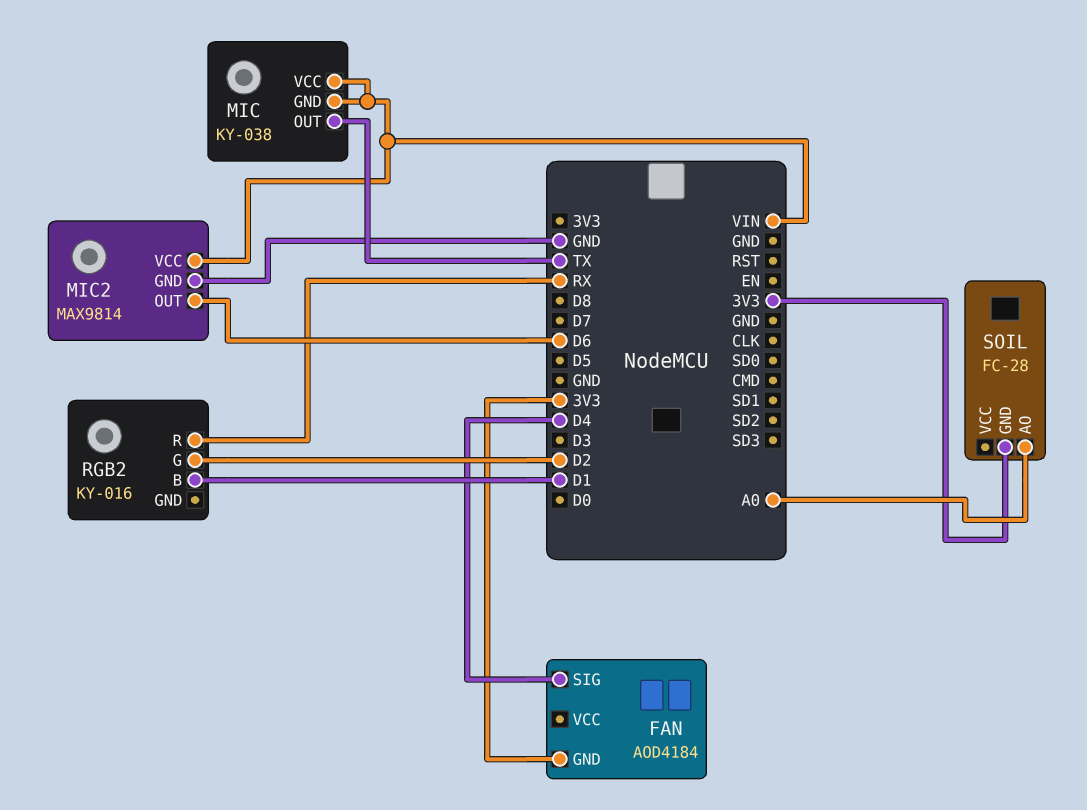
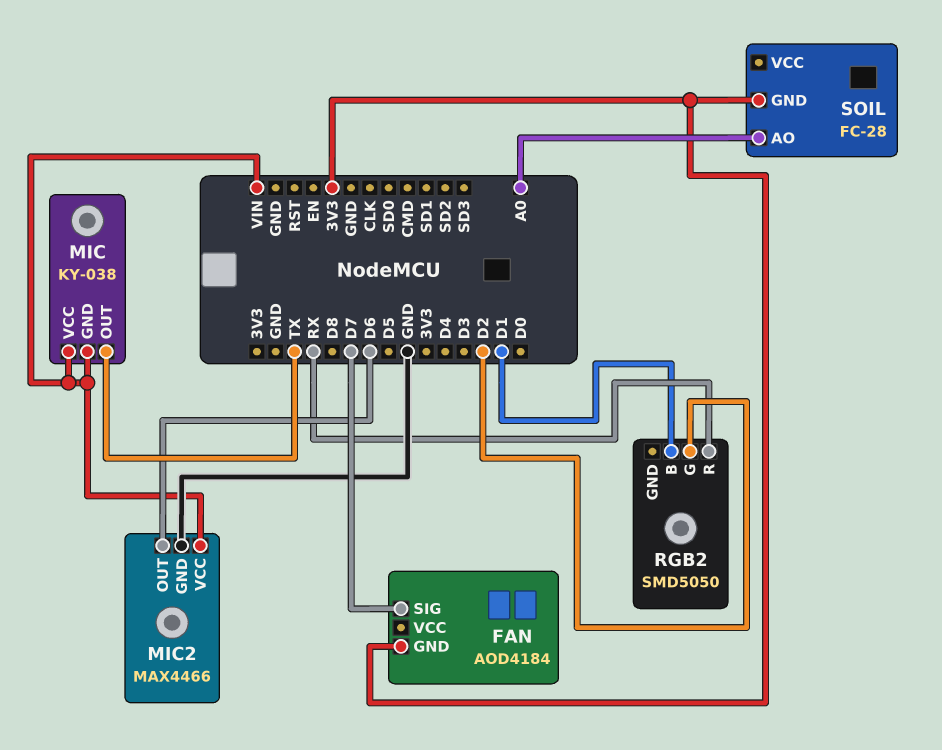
FAN pin SIG: D4 -> D7
MIC2: MAX9814 -> MAX4466
RGB2: KY-016 -> SMD5050

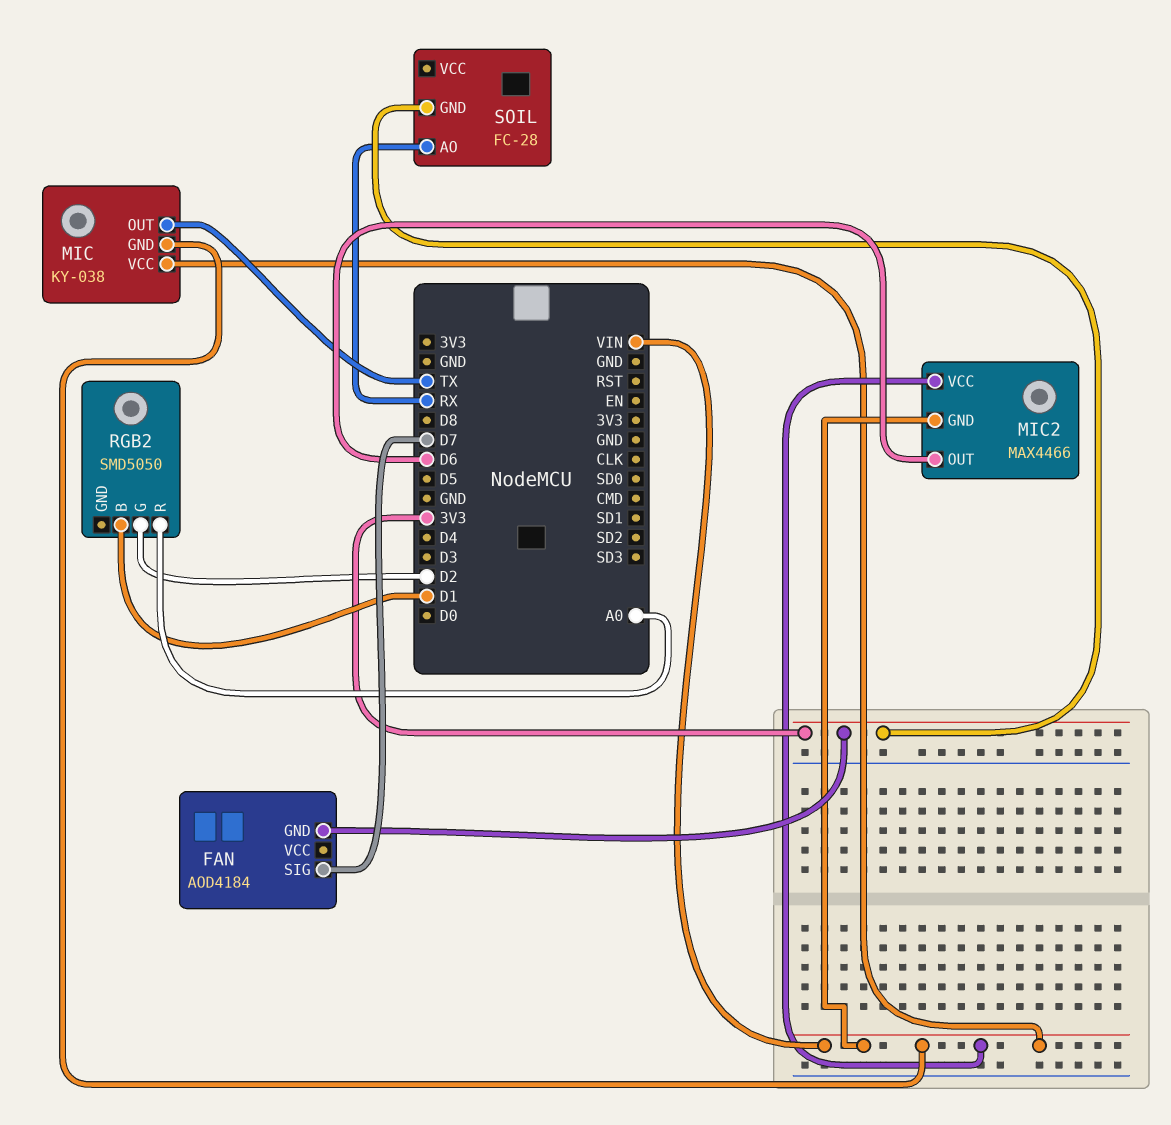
MIC2 pin GND: GND -> VIN
RGB2 pin R: RX -> A0
SOIL pin AO: A0 -> RX

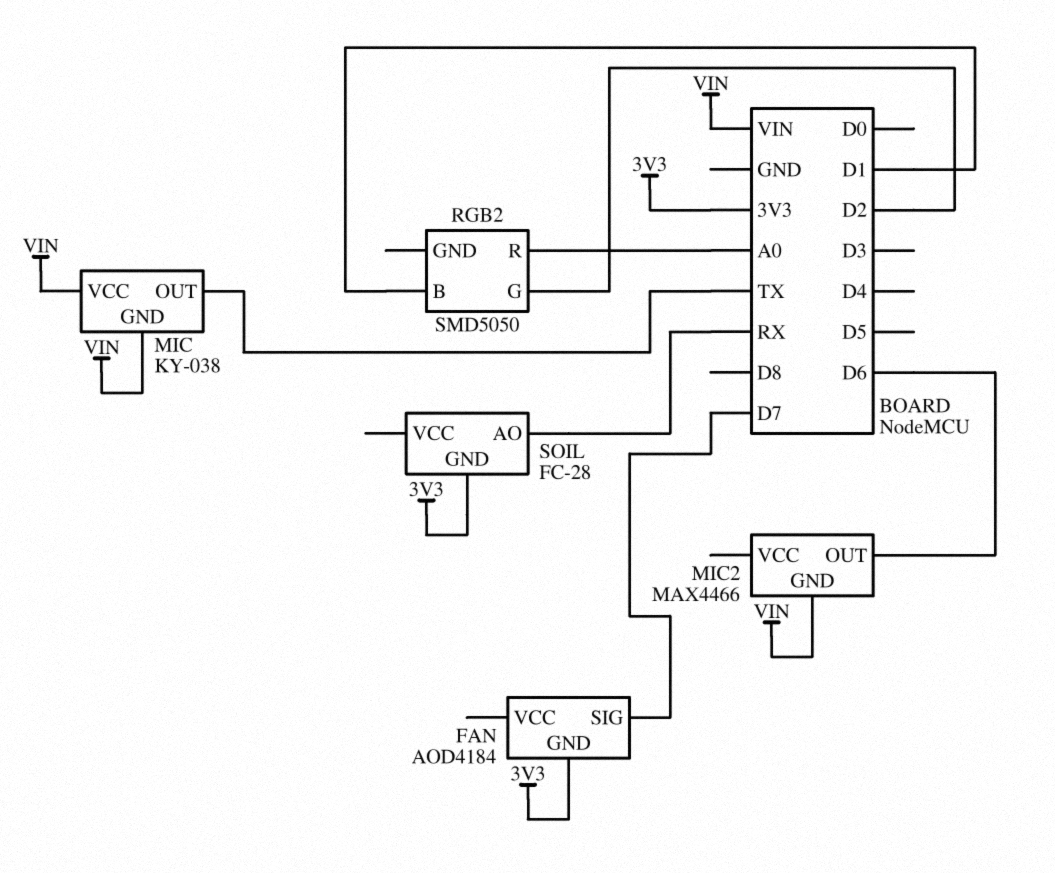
MIC2 pin VCC: VIN -> none

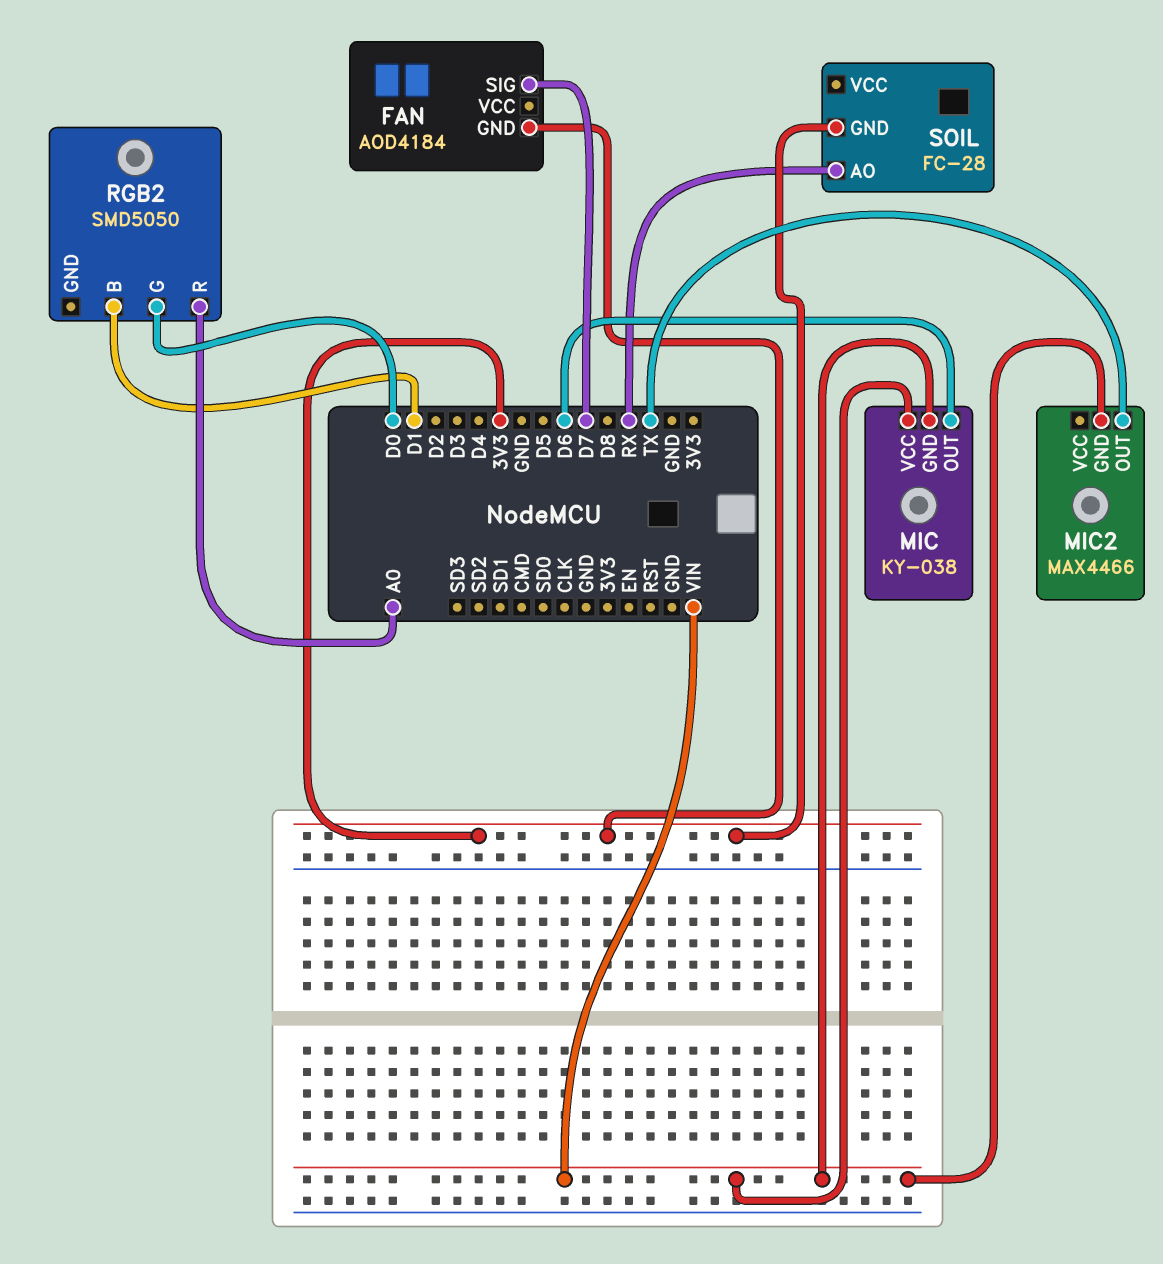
MIC pin OUT: TX -> D6
MIC2 pin OUT: D6 -> TX
RGB2 pin G: D2 -> D0

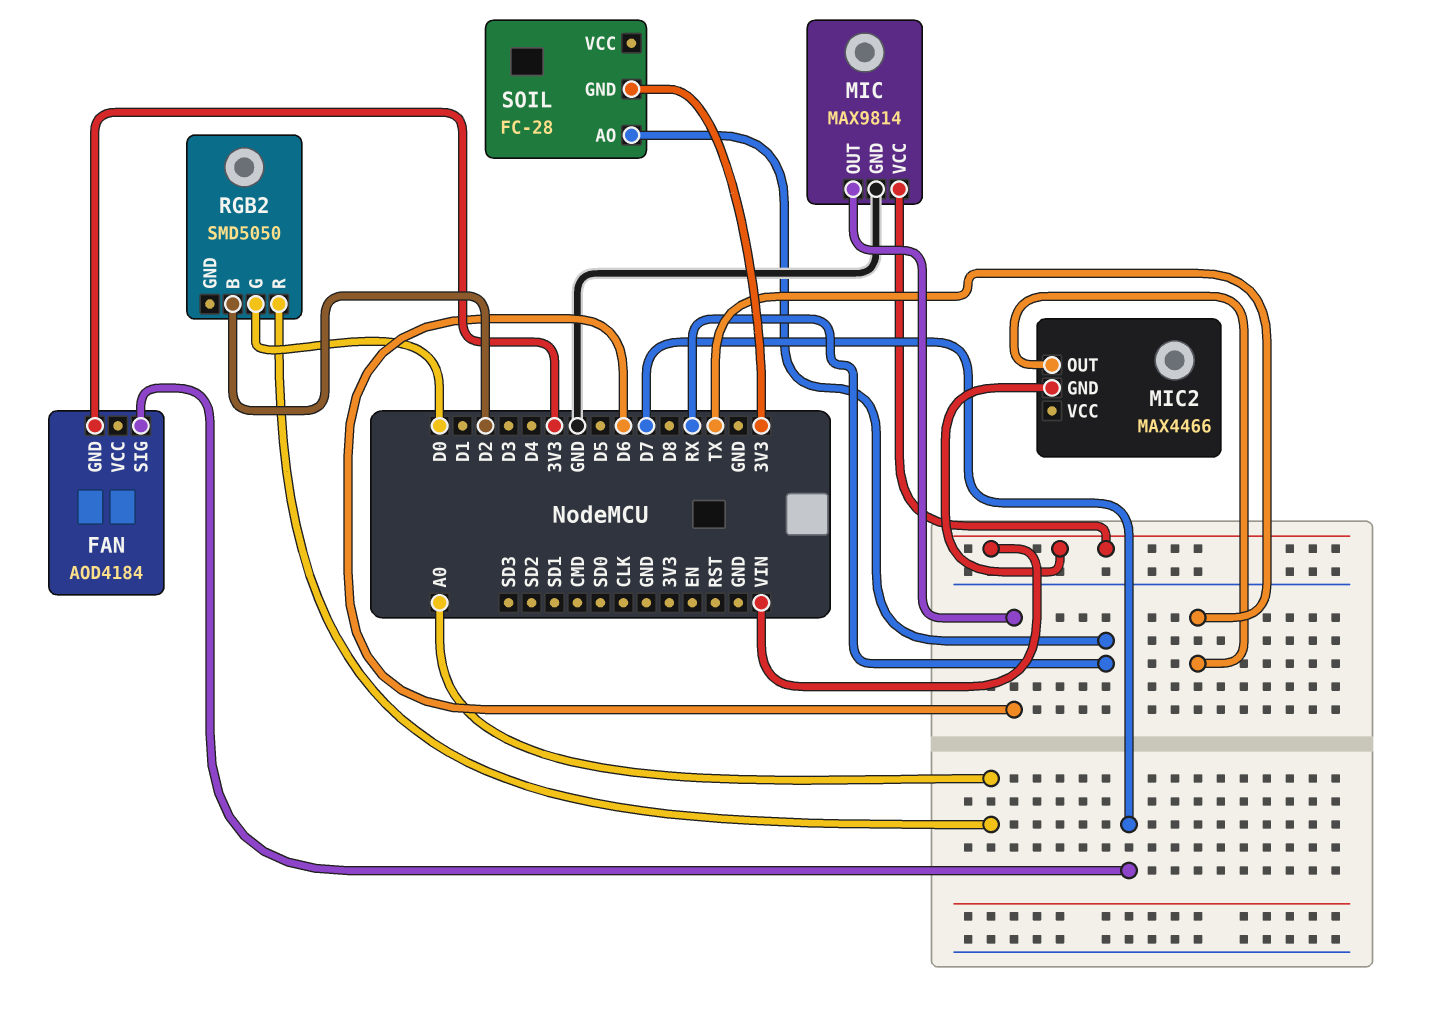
MIC: KY-038 -> MAX9814
MIC pin GND: VIN -> GND
RGB2 pin B: D1 -> D2

